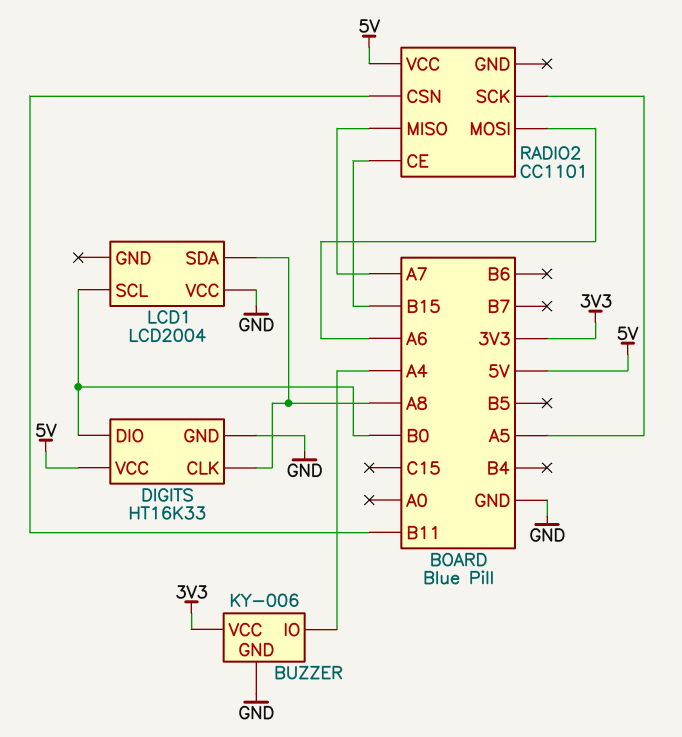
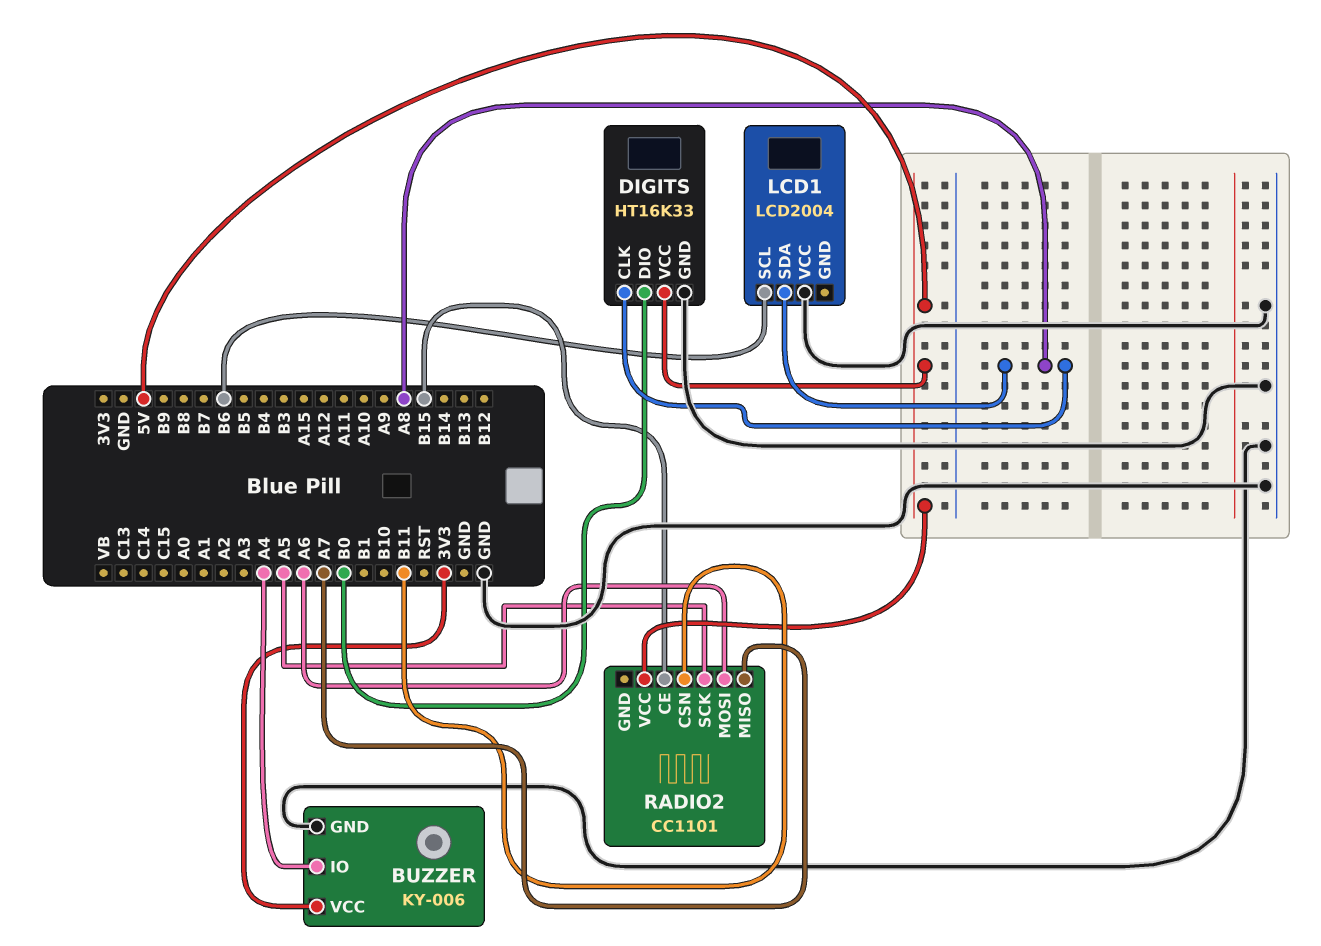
LCD1 pin SCL: B0 -> B6

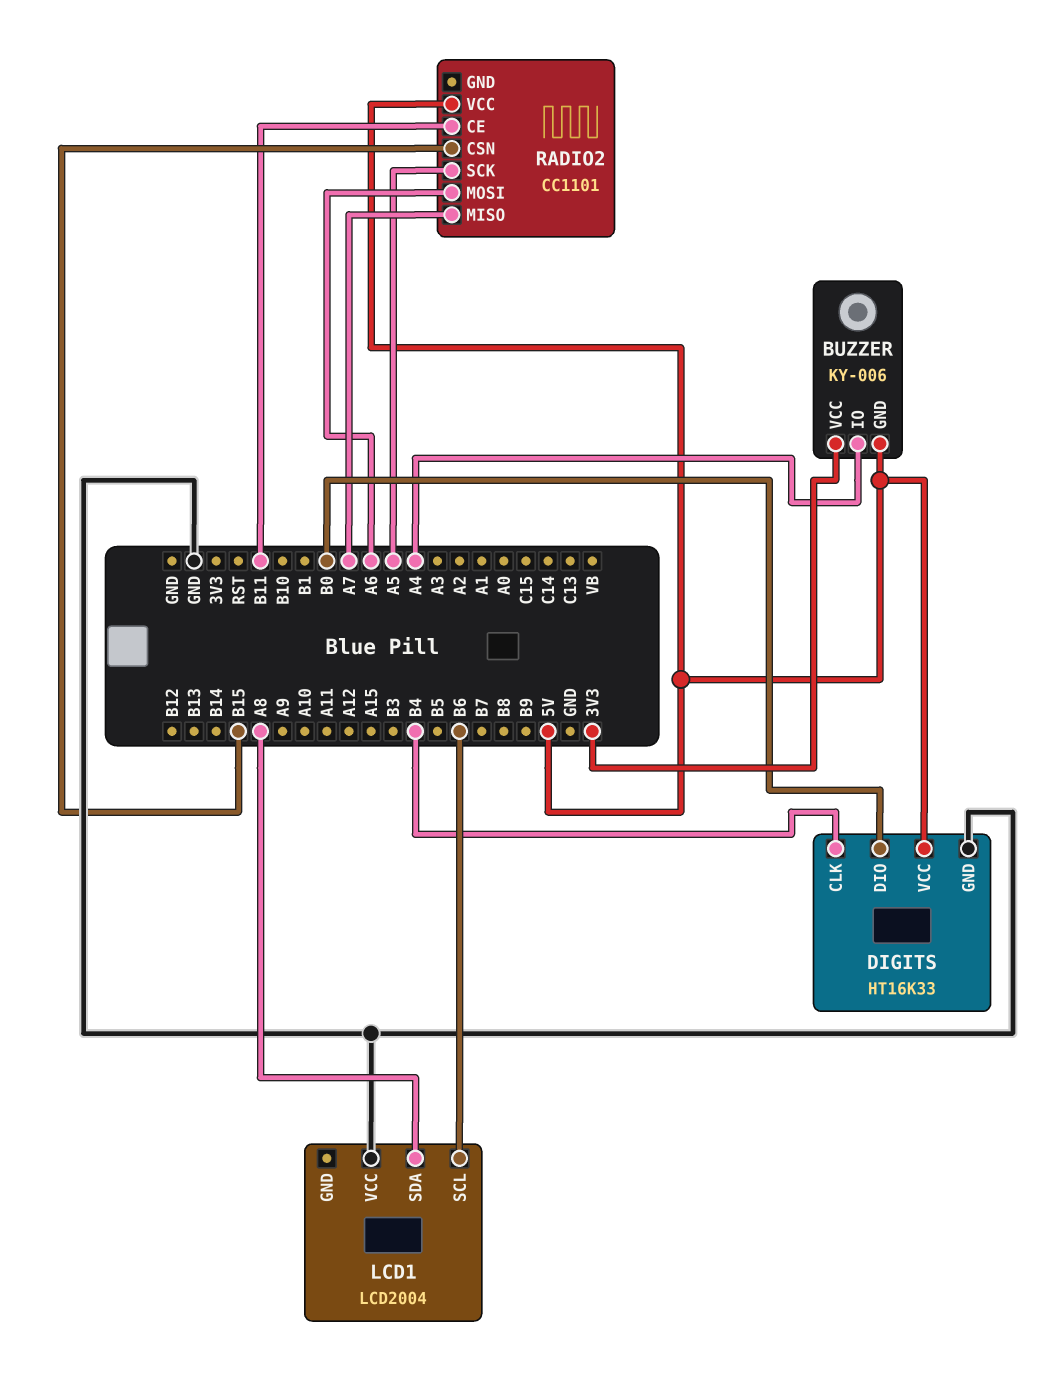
BUZZER pin GND: GND -> 5V
DIGITS pin CLK: A8 -> B4
RADIO2 pin CE: B15 -> B11
RADIO2 pin CSN: B11 -> B15

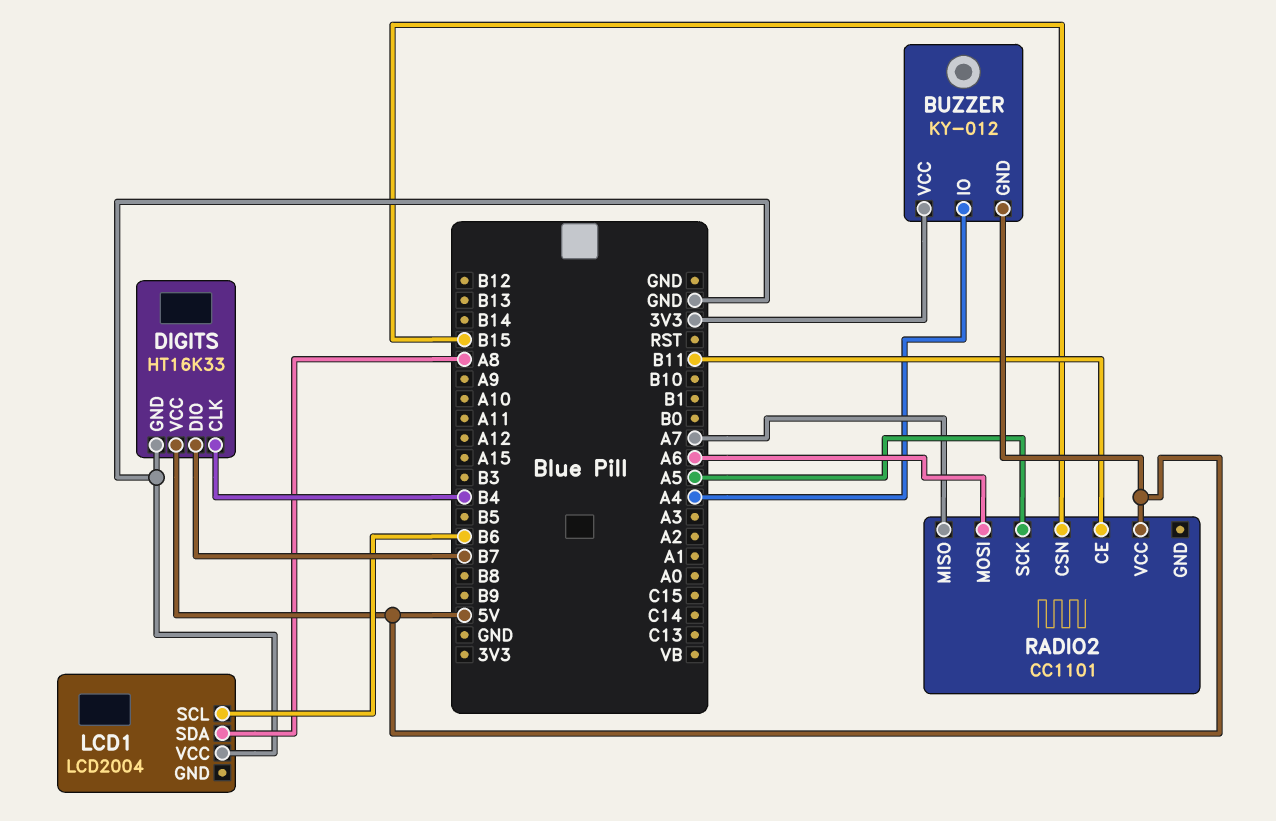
BUZZER: KY-006 -> KY-012
DIGITS pin DIO: B0 -> B7

